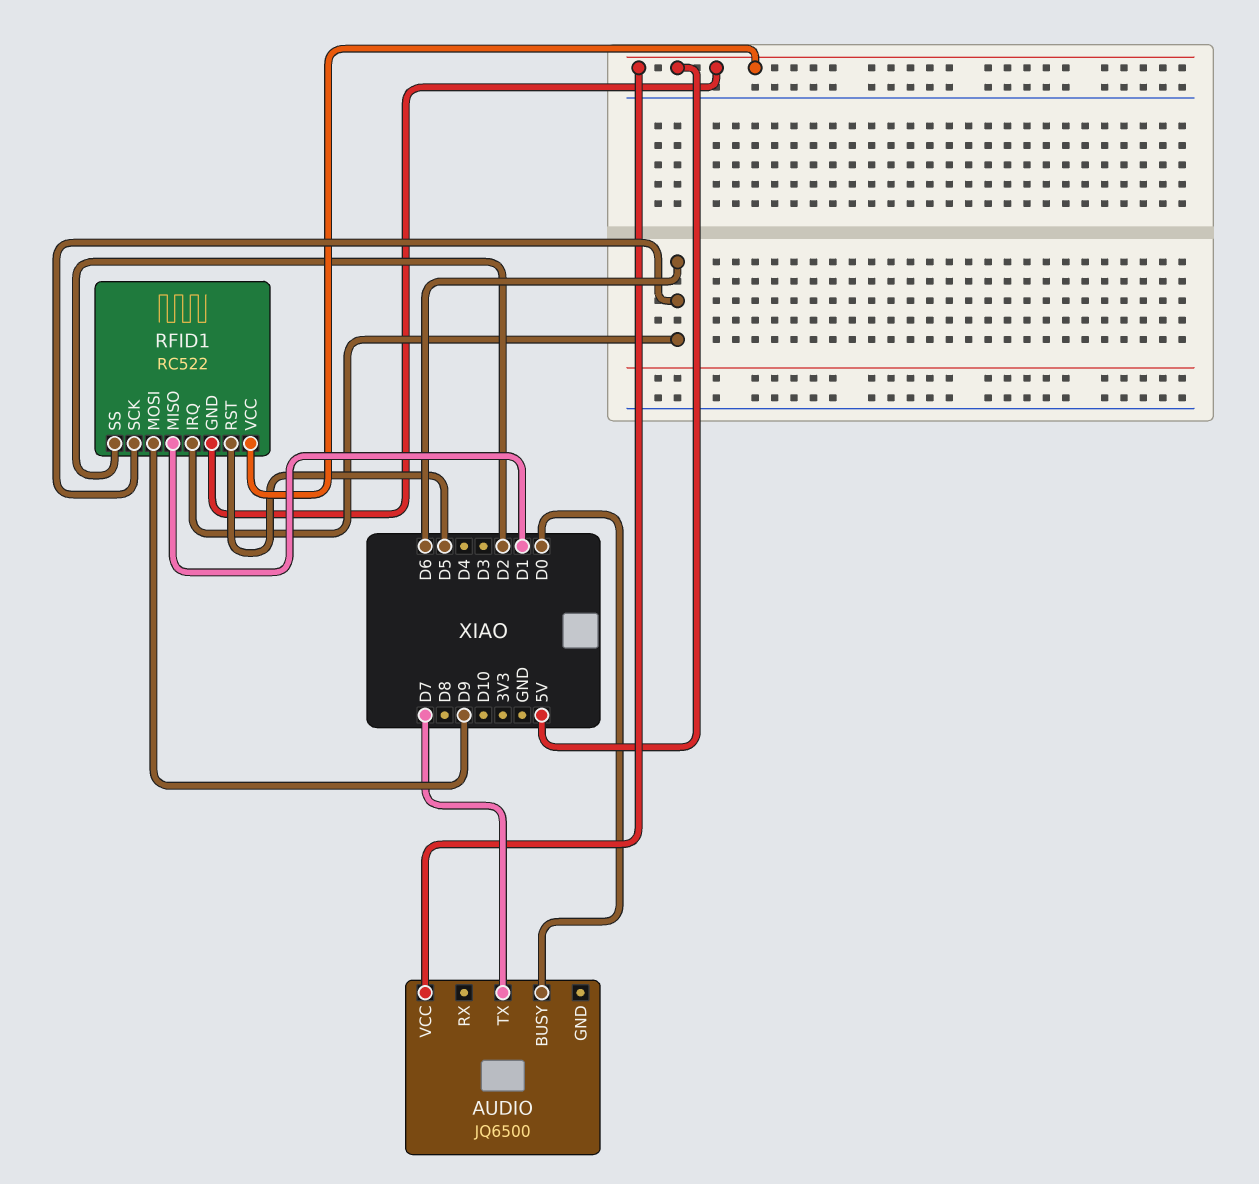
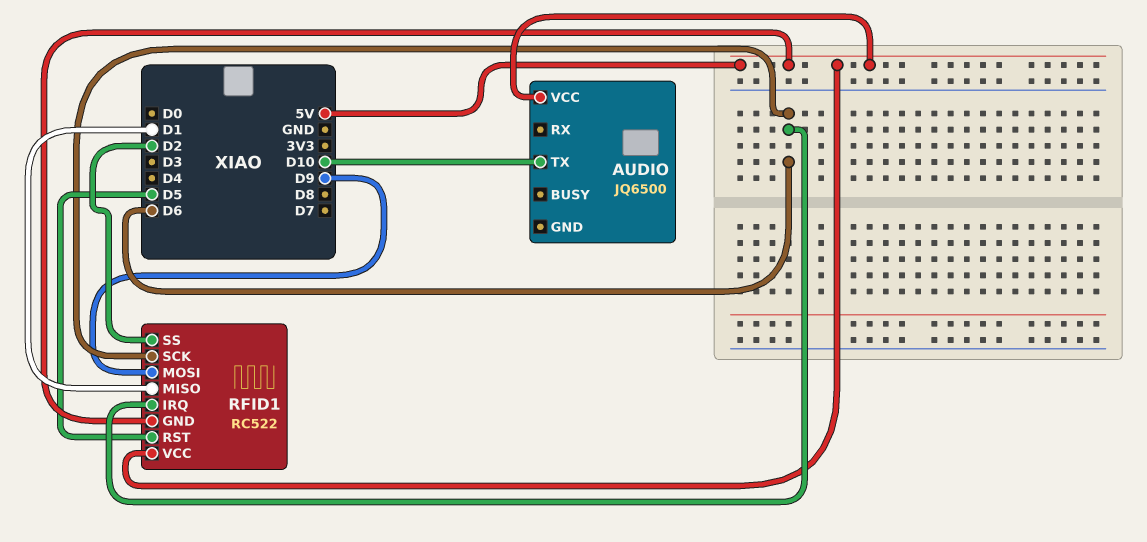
AUDIO pin BUSY: D0 -> none
AUDIO pin TX: D7 -> D10

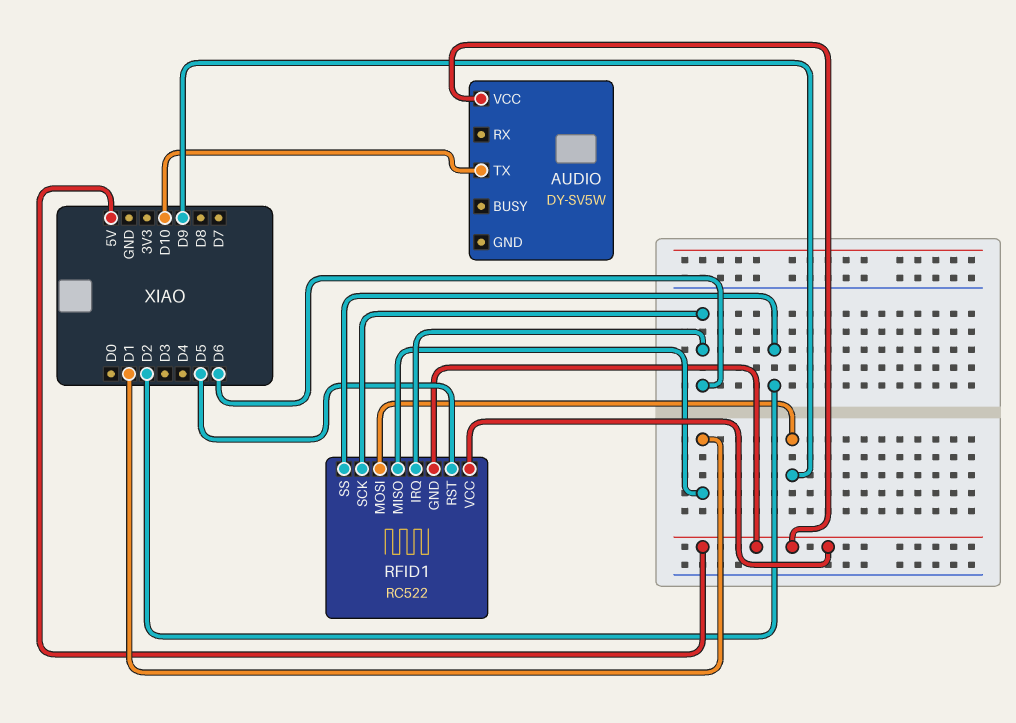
AUDIO: JQ6500 -> DY-SV5W

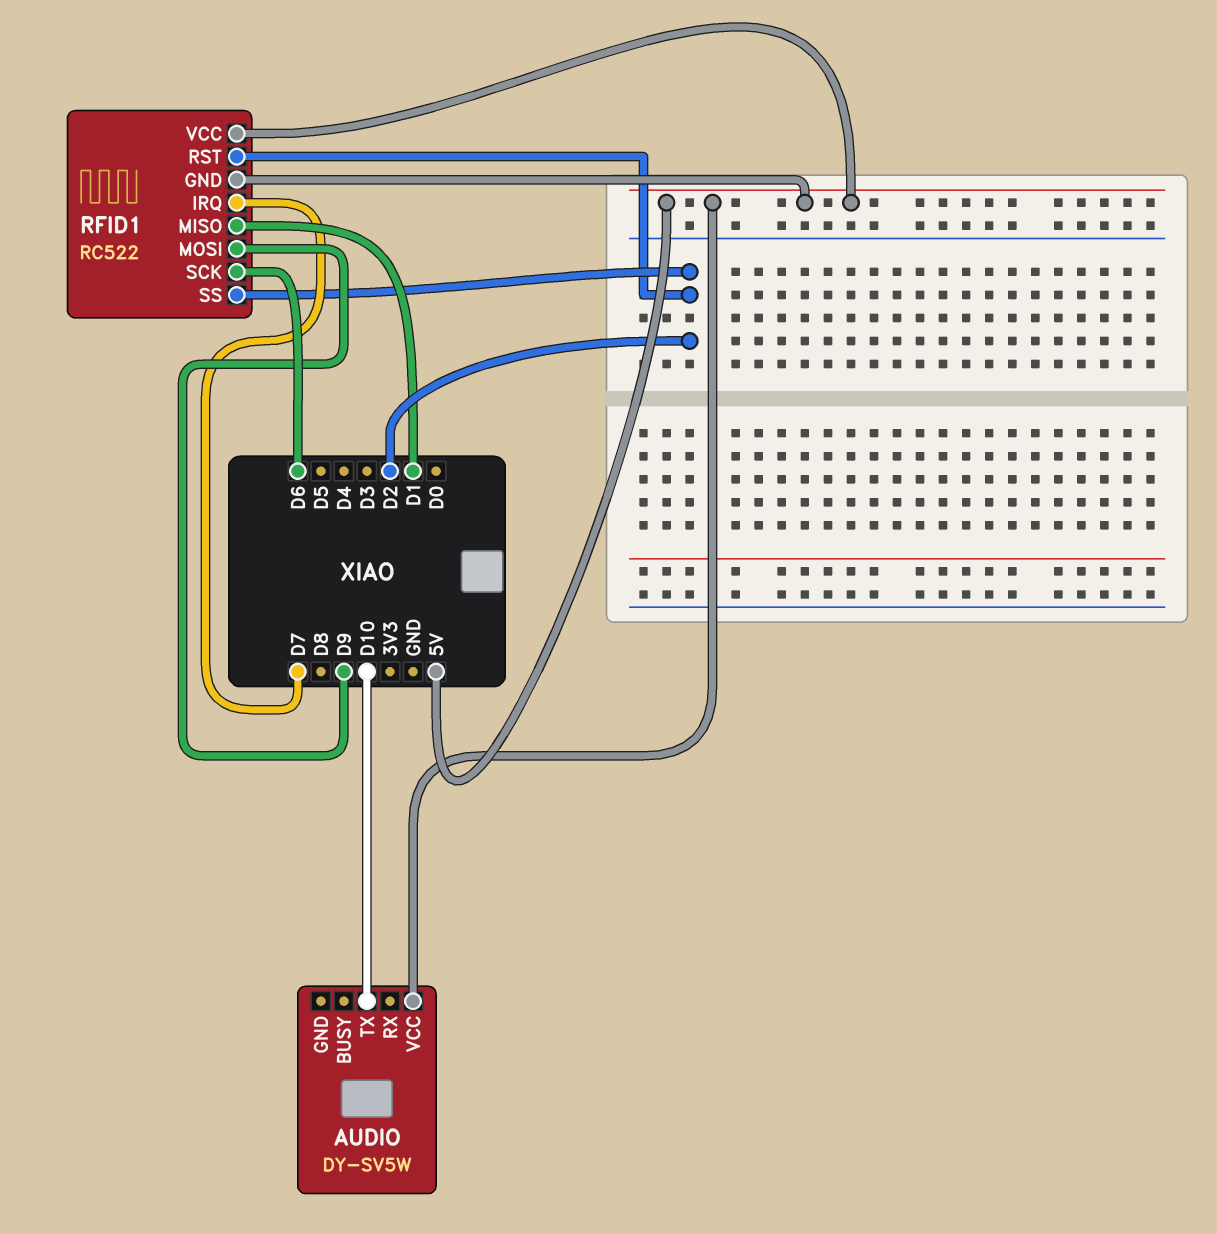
RFID1 pin IRQ: D6 -> D7
RFID1 pin RST: D5 -> D2

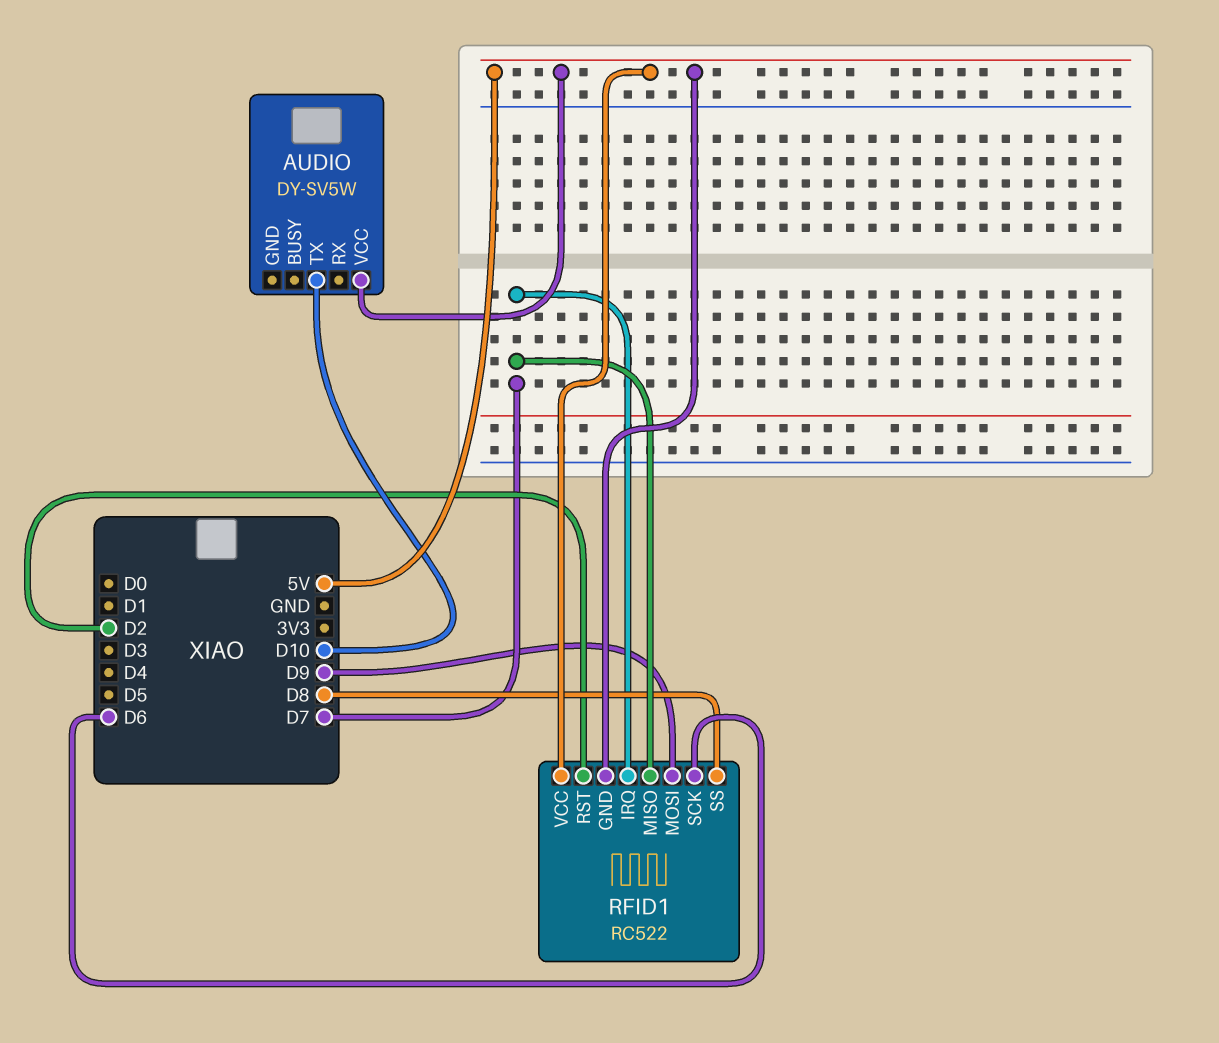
RFID1 pin MISO: D1 -> D7
RFID1 pin SS: D2 -> D8

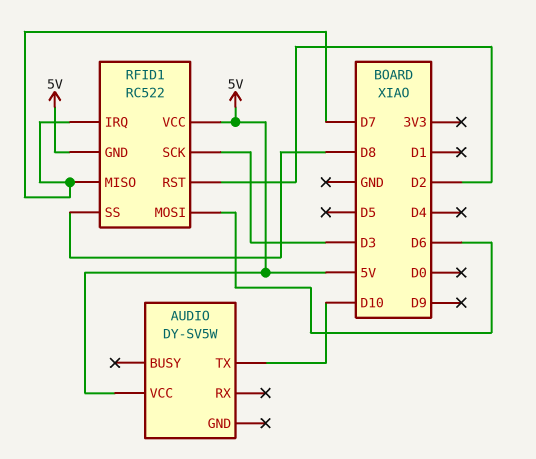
RFID1 pin MOSI: D9 -> D6
RFID1 pin SCK: D6 -> D3

